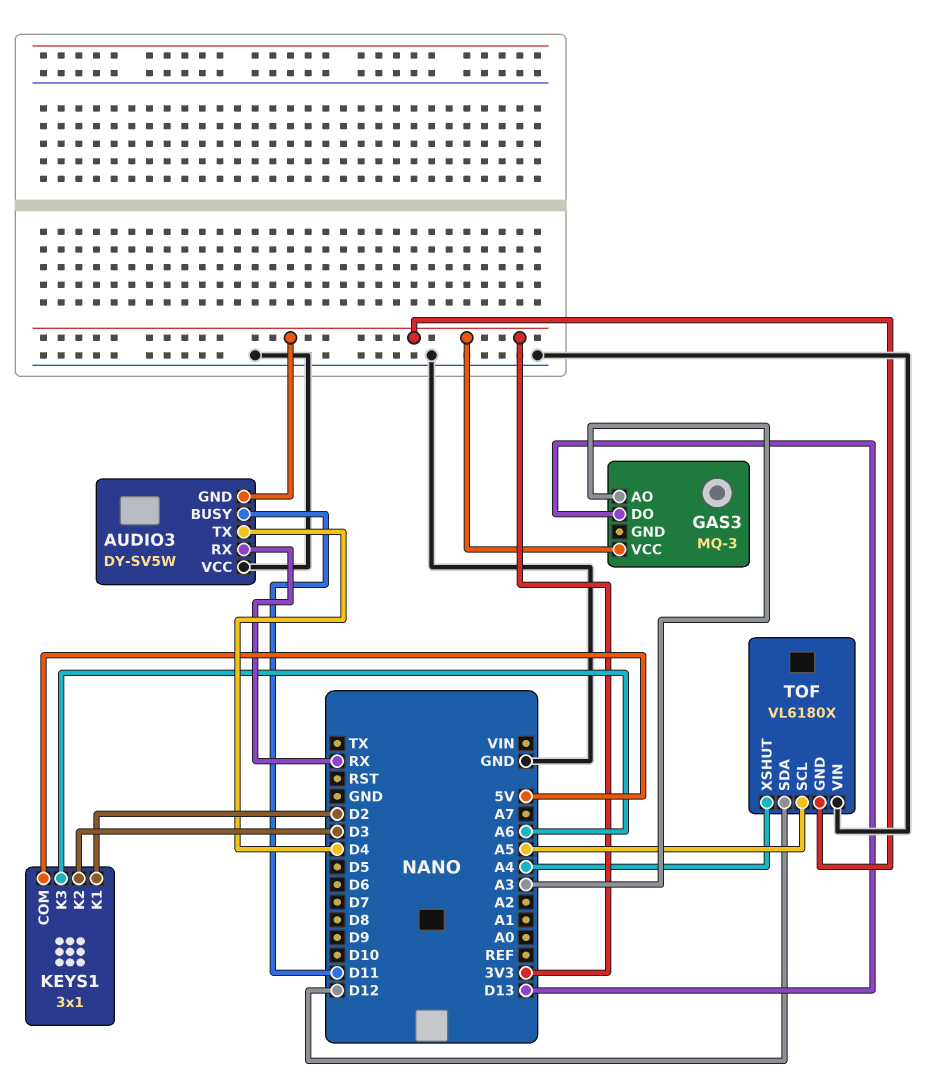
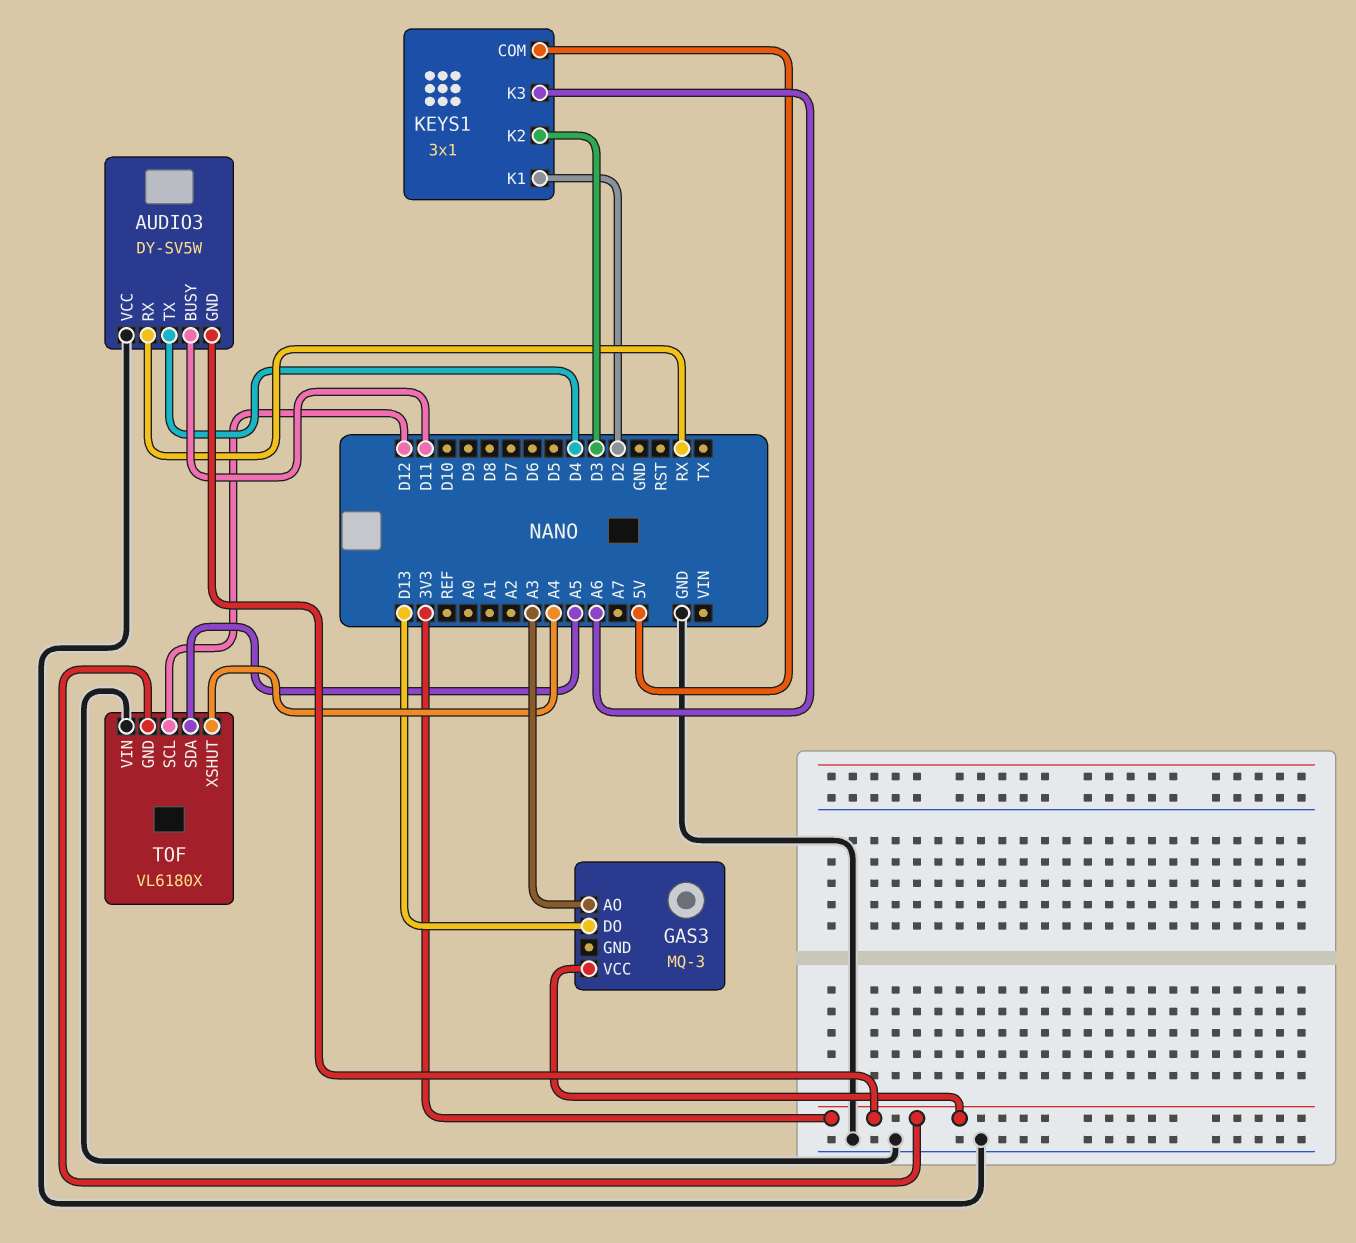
TOF pin SCL: A5 -> D12
TOF pin SDA: D12 -> A5

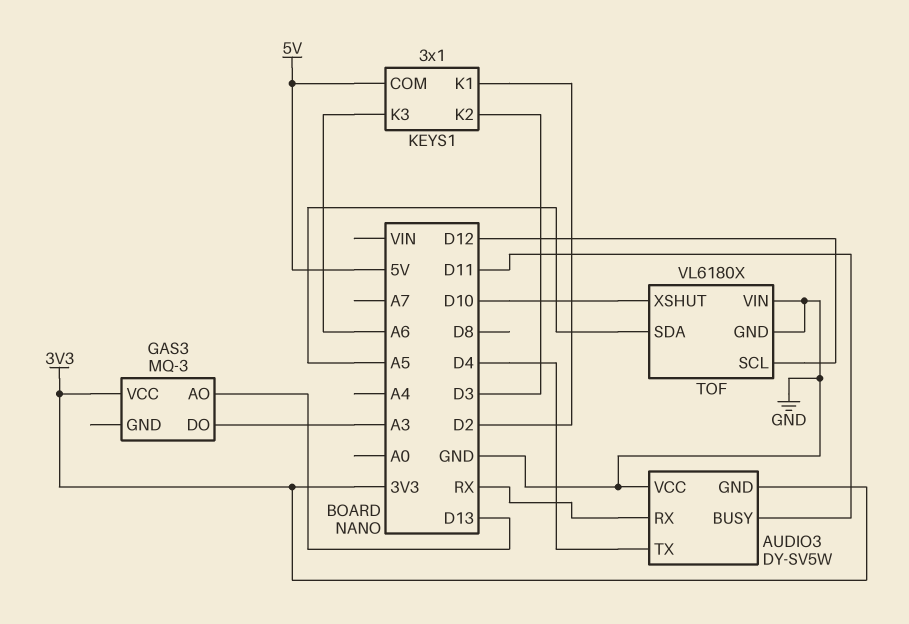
GAS3 pin AO: A3 -> D13
GAS3 pin DO: D13 -> A3
TOF pin GND: 3V3 -> GND
TOF pin XSHUT: A4 -> D10

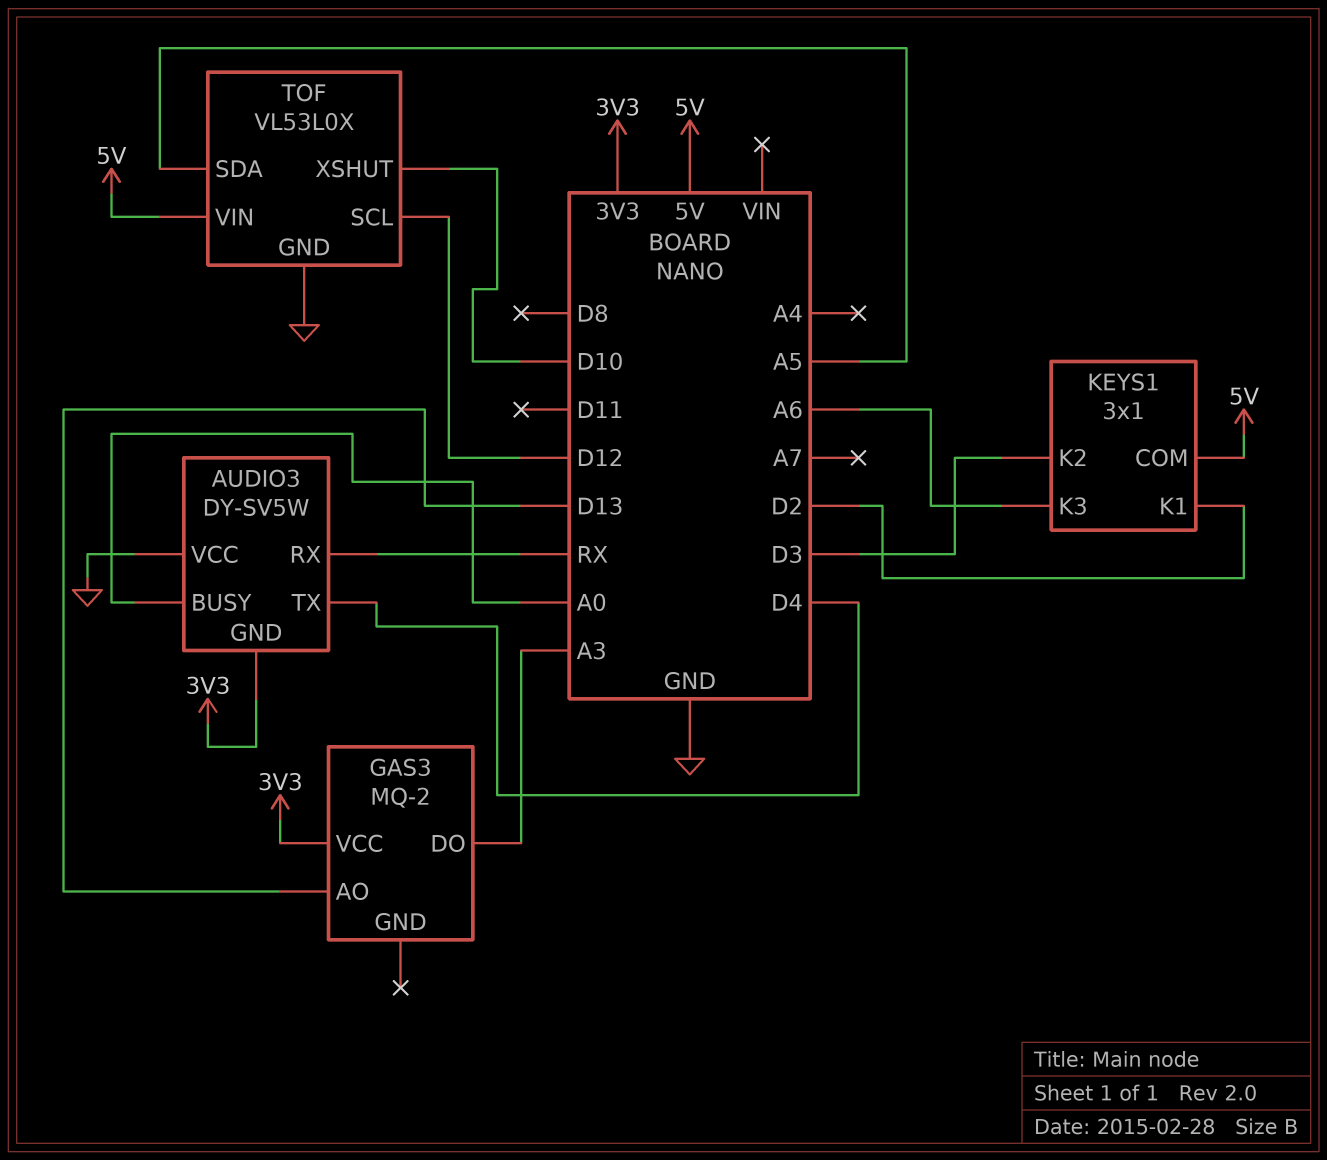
AUDIO3 pin BUSY: D11 -> A0
GAS3: MQ-3 -> MQ-2
TOF: VL6180X -> VL53L0X
TOF pin VIN: GND -> 5V

